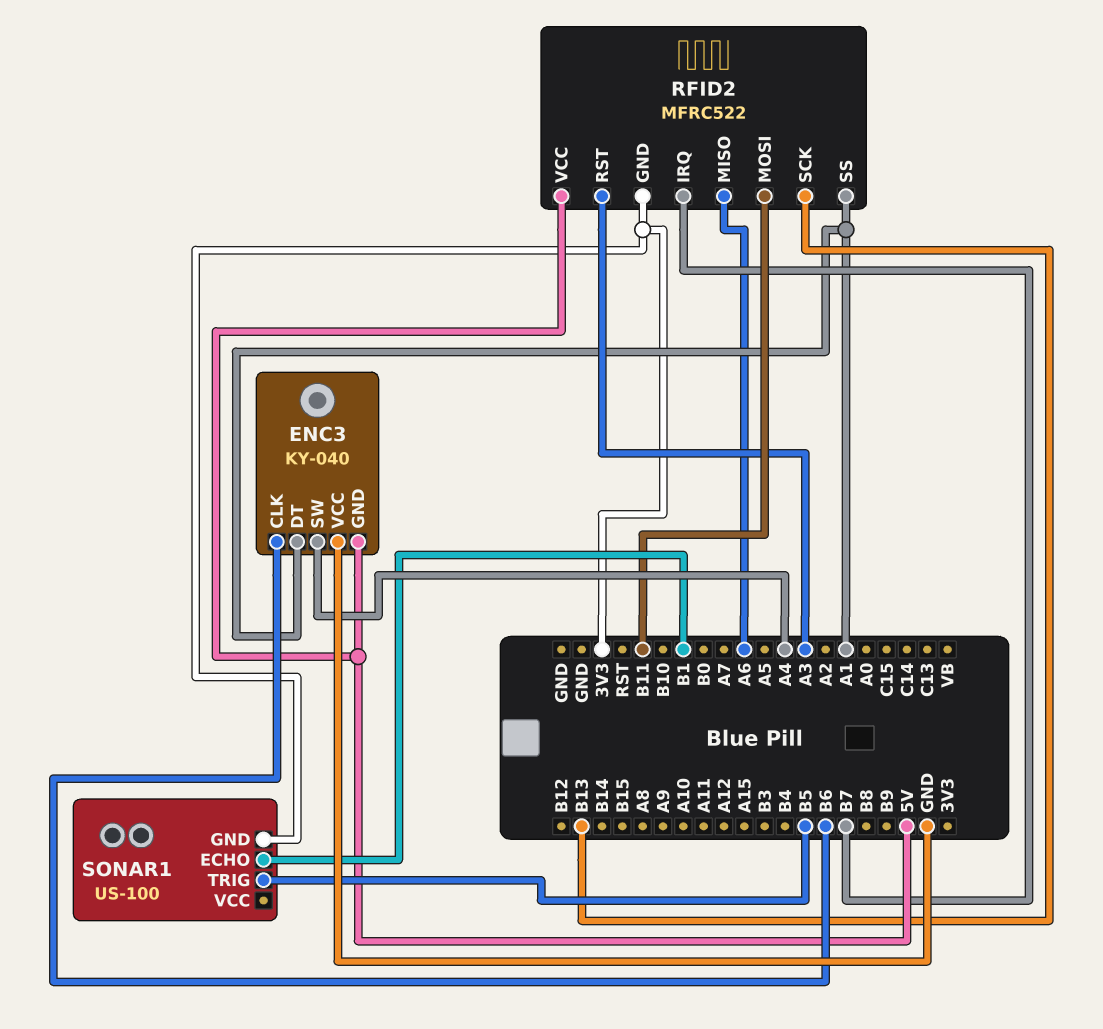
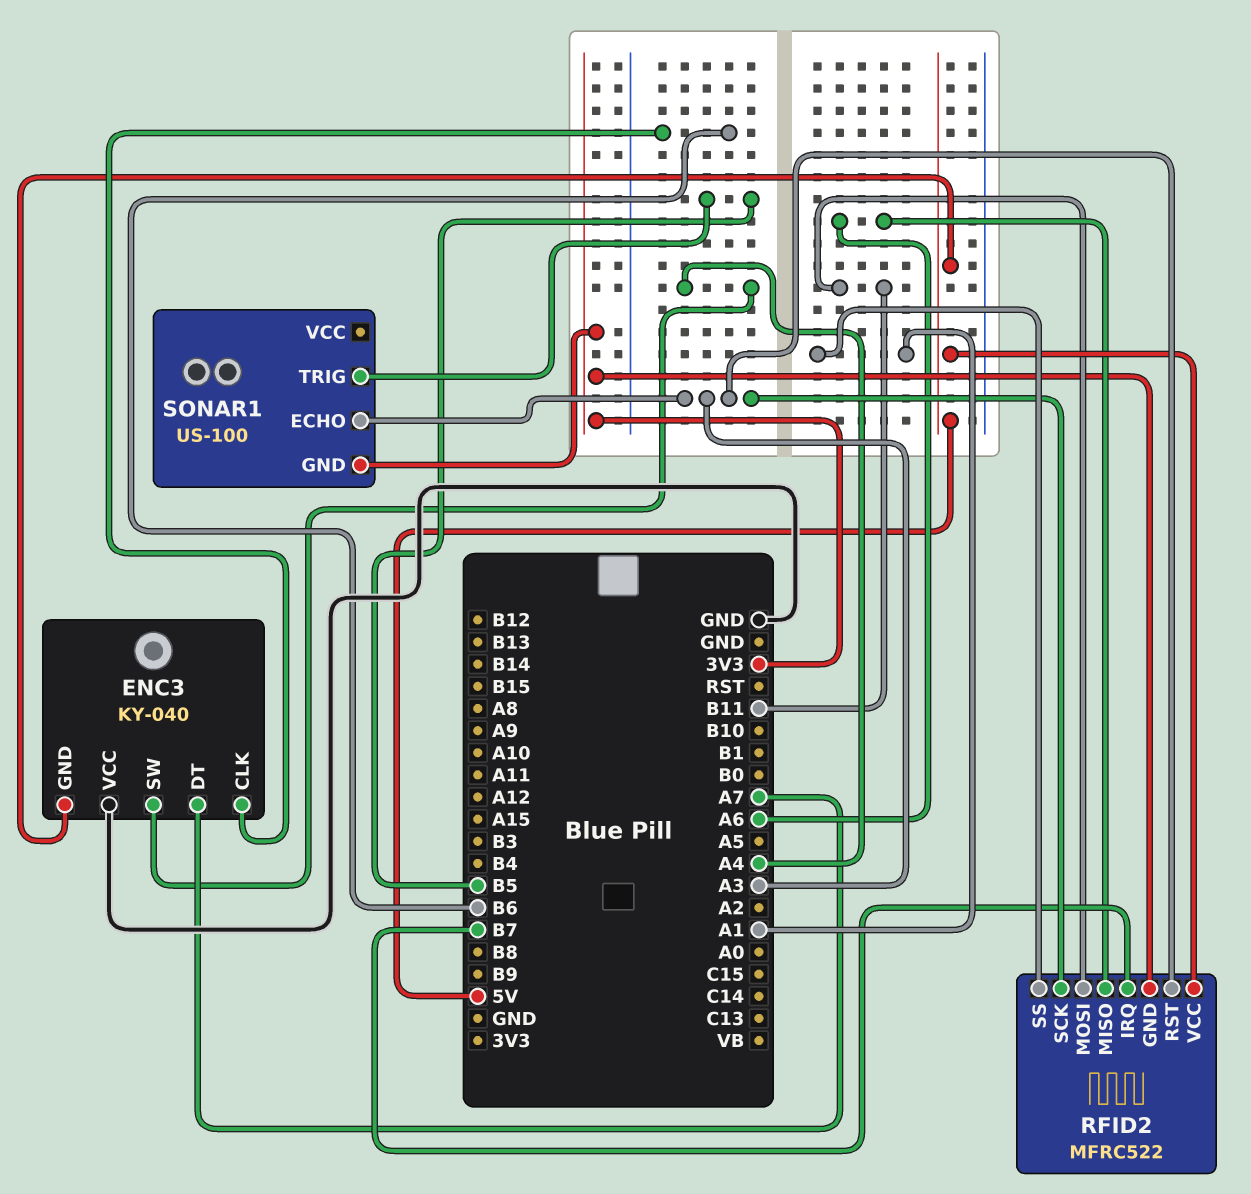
ENC3 pin DT: A1 -> A7
RFID2 pin SCK: B13 -> A3
SONAR1 pin ECHO: B1 -> A3

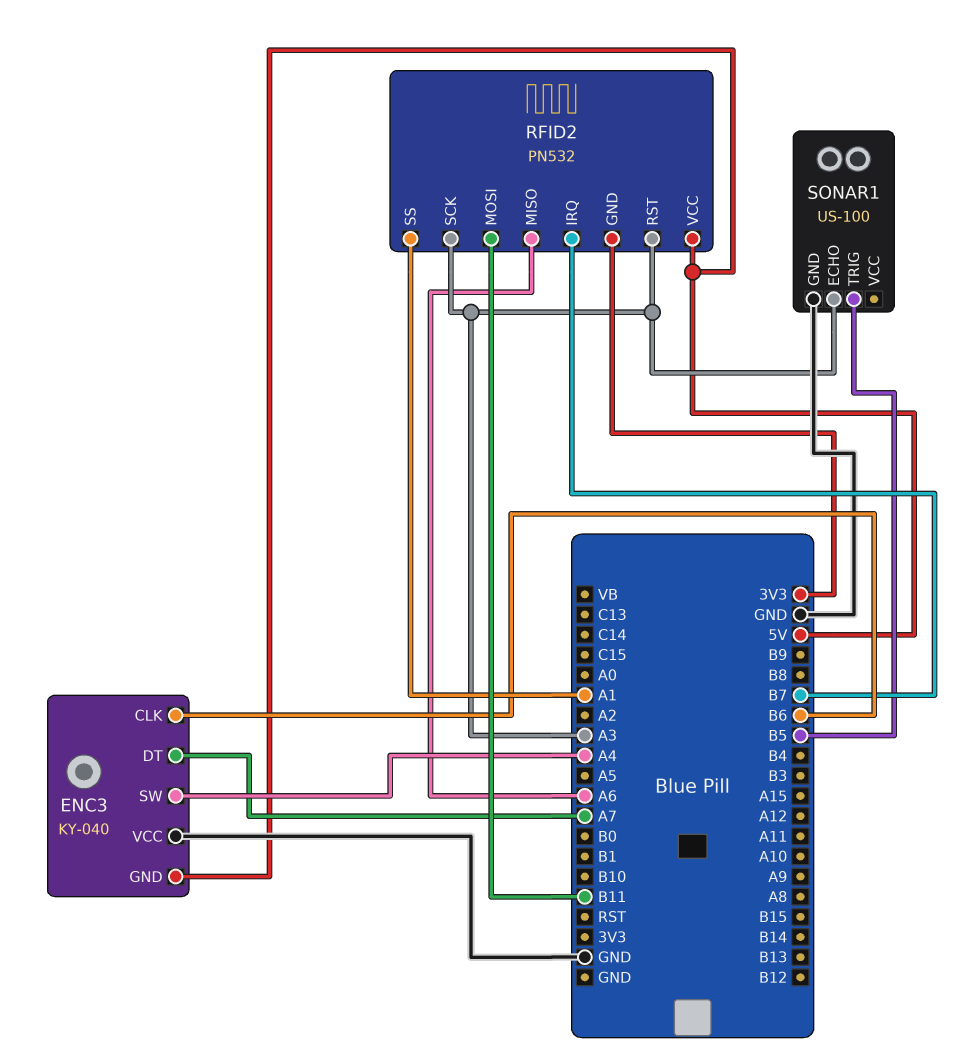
RFID2: MFRC522 -> PN532
SONAR1 pin GND: 3V3 -> GND

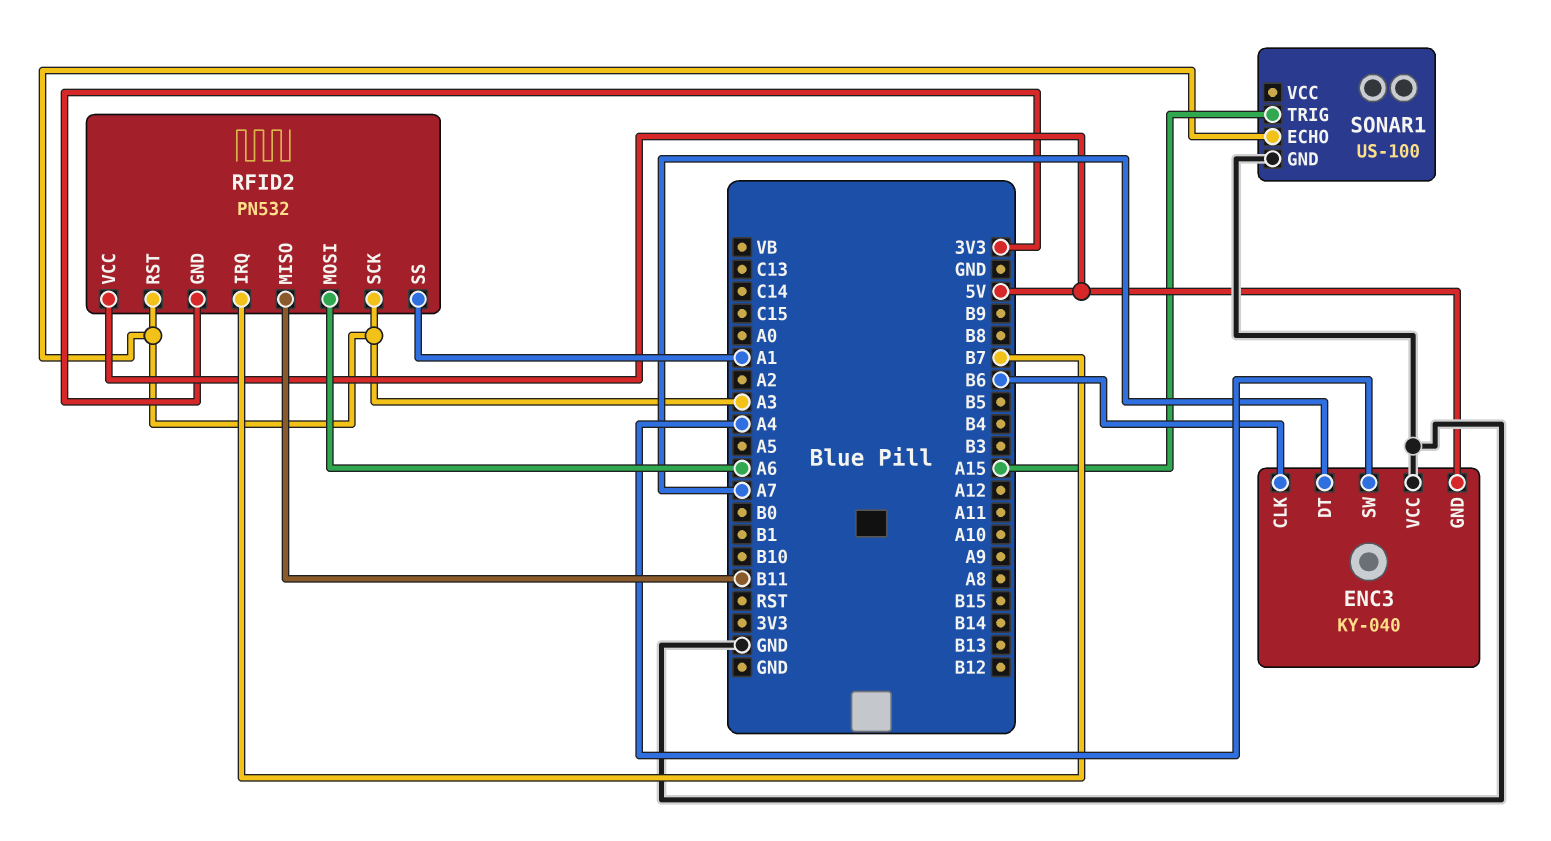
RFID2 pin MISO: A6 -> B11
RFID2 pin MOSI: B11 -> A6
SONAR1 pin TRIG: B5 -> A15

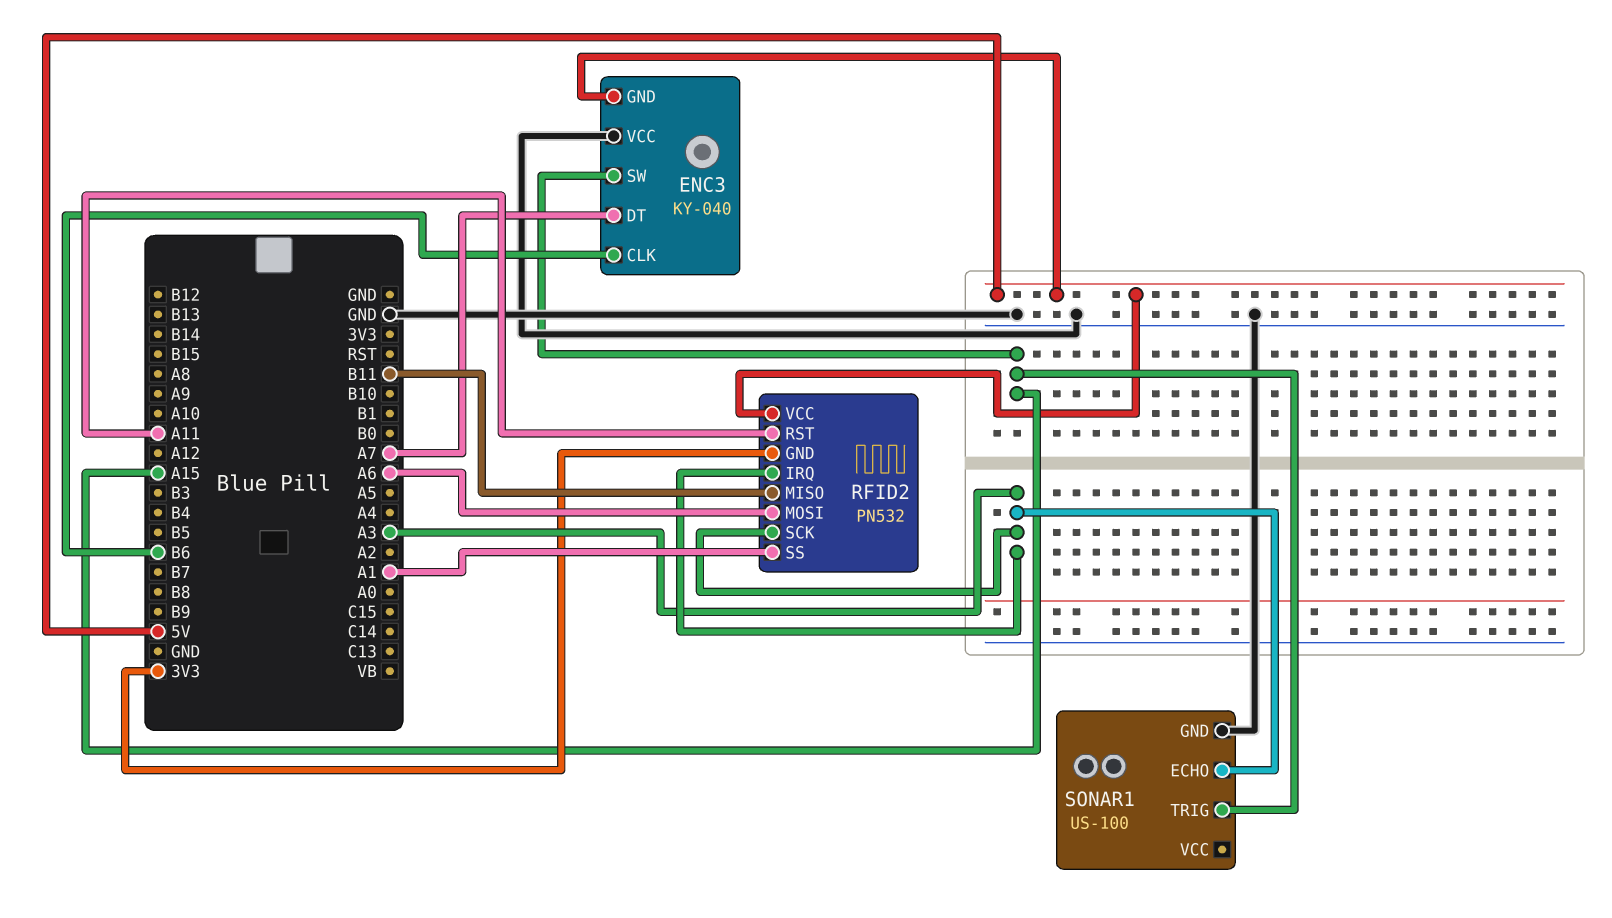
ENC3 pin SW: A4 -> A15
RFID2 pin IRQ: B7 -> A3
RFID2 pin RST: A3 -> A11

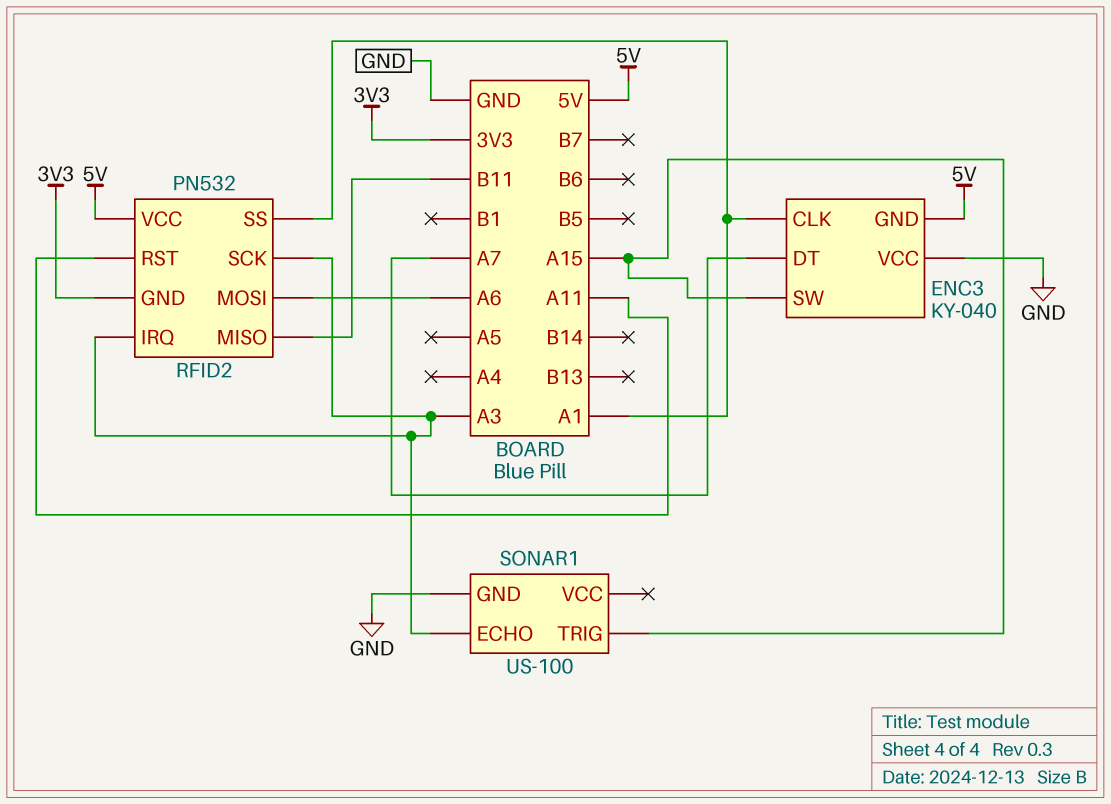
ENC3 pin CLK: B6 -> A1

